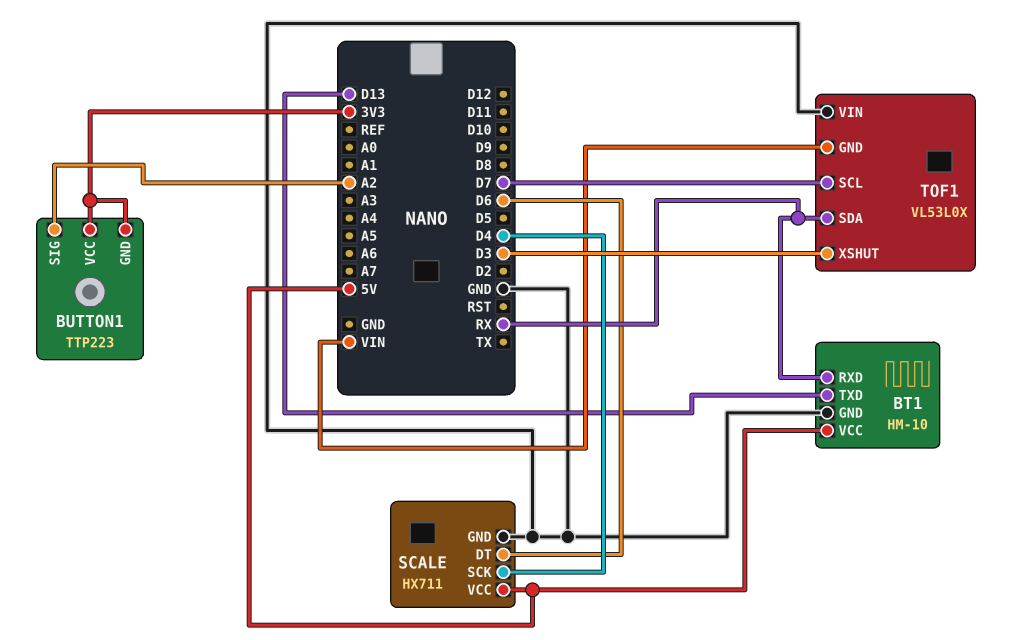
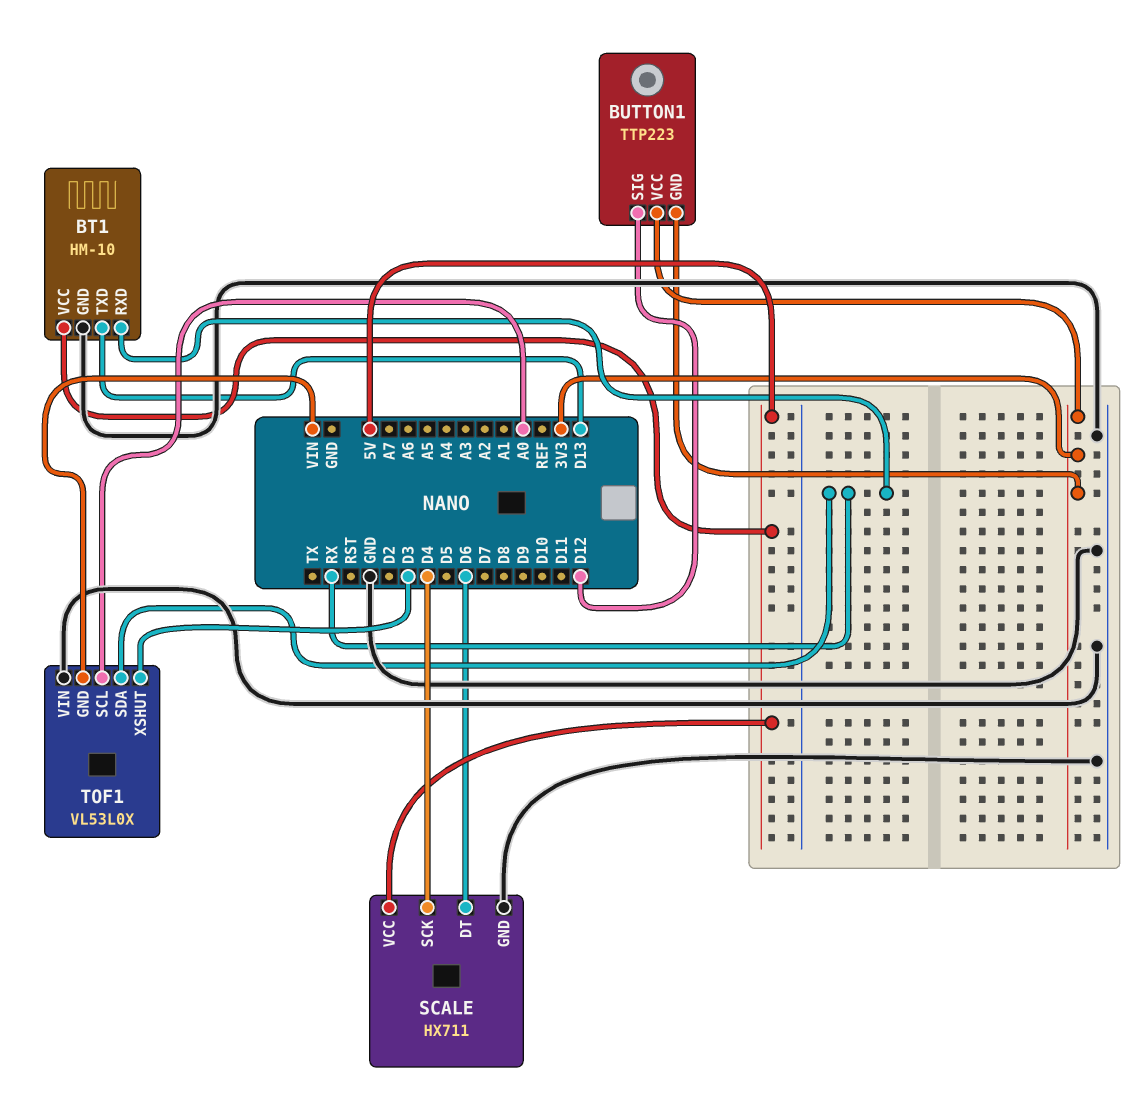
BUTTON1 pin SIG: A2 -> D12
TOF1 pin SCL: D7 -> A0

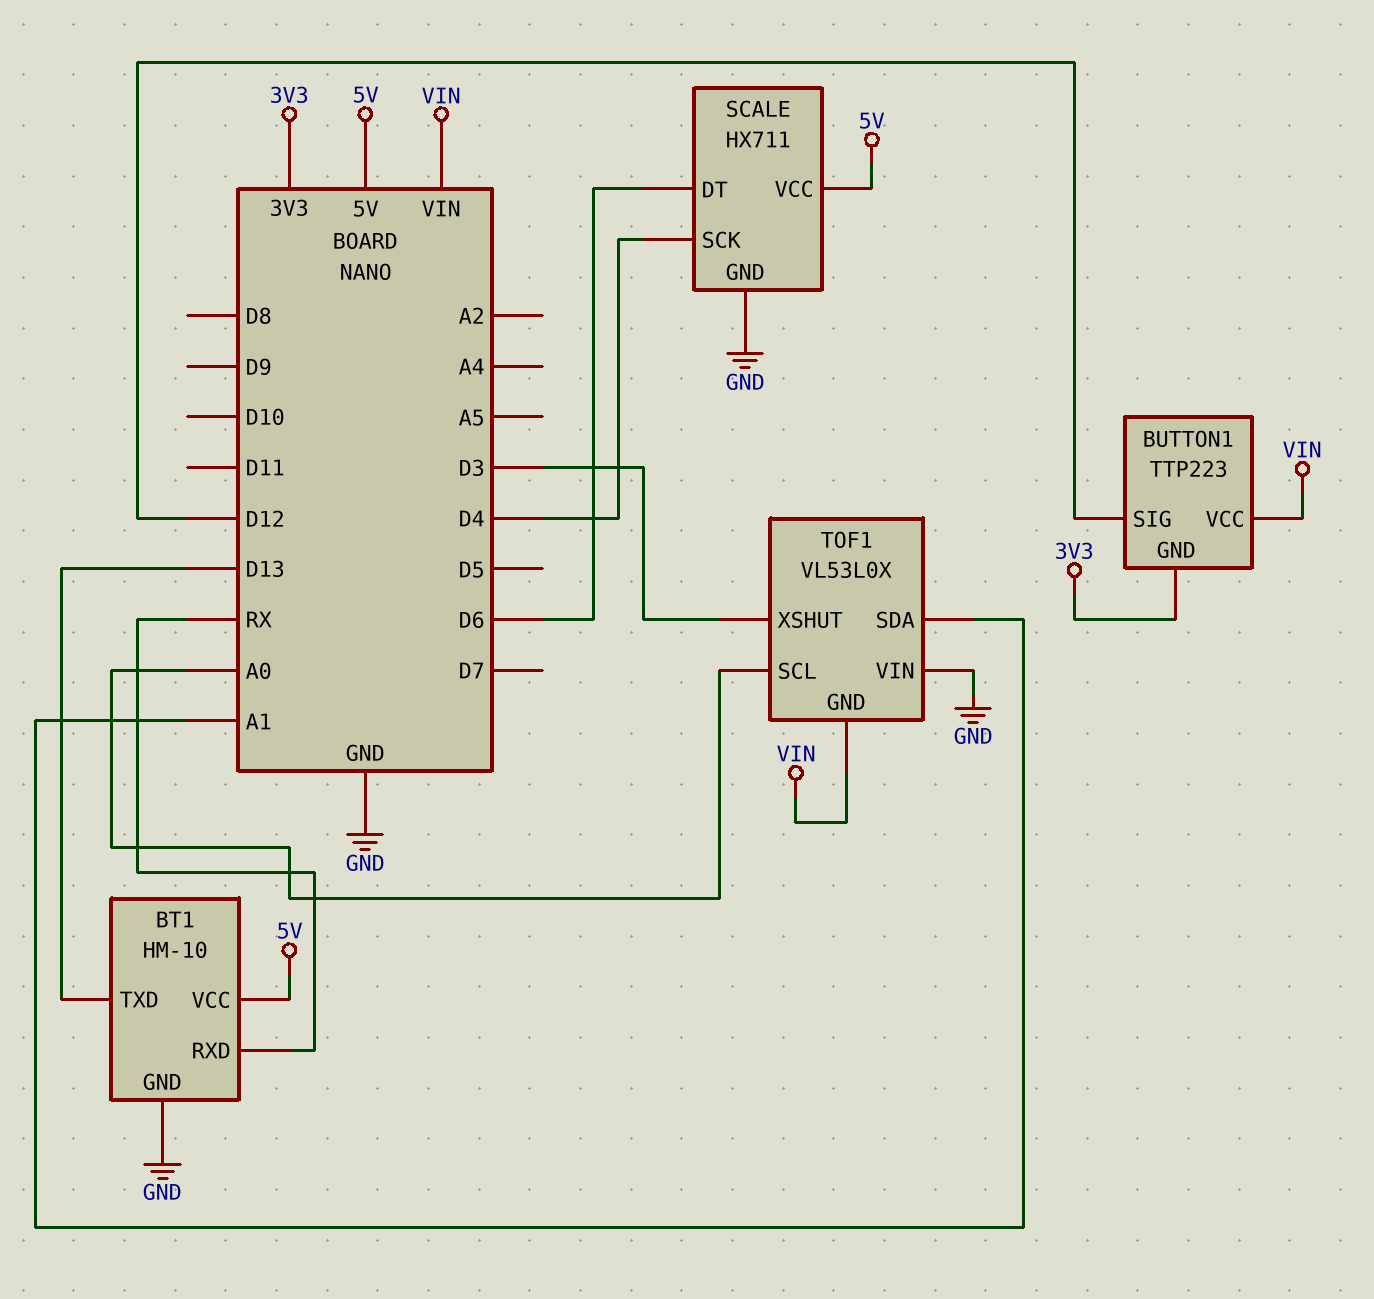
BUTTON1 pin VCC: 3V3 -> VIN
TOF1 pin SDA: RX -> A1

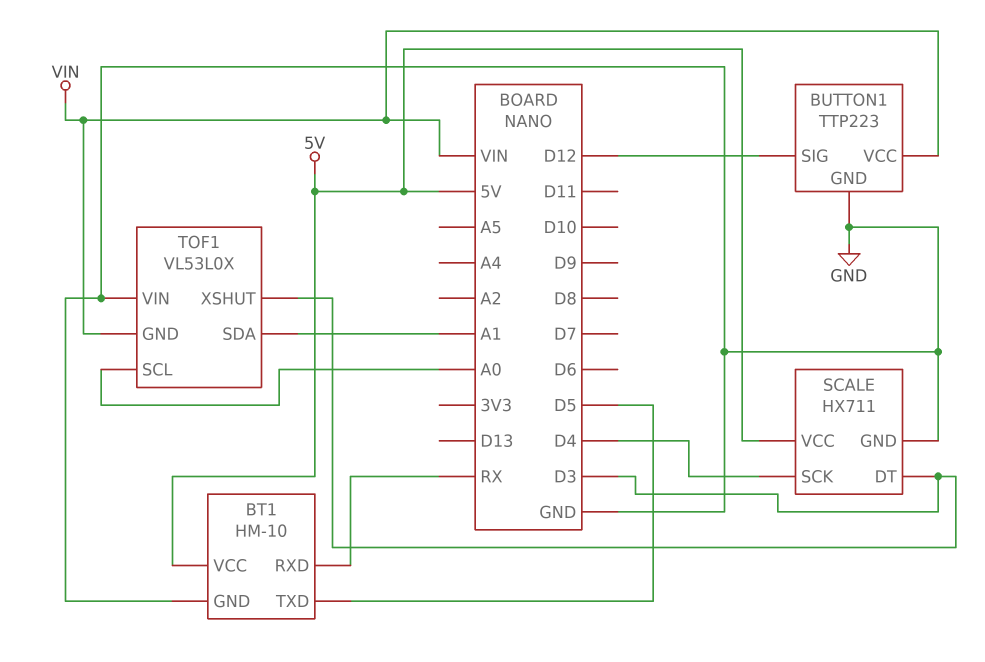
BT1 pin TXD: D13 -> D5
BUTTON1 pin GND: 3V3 -> GND
SCALE pin DT: D6 -> D3

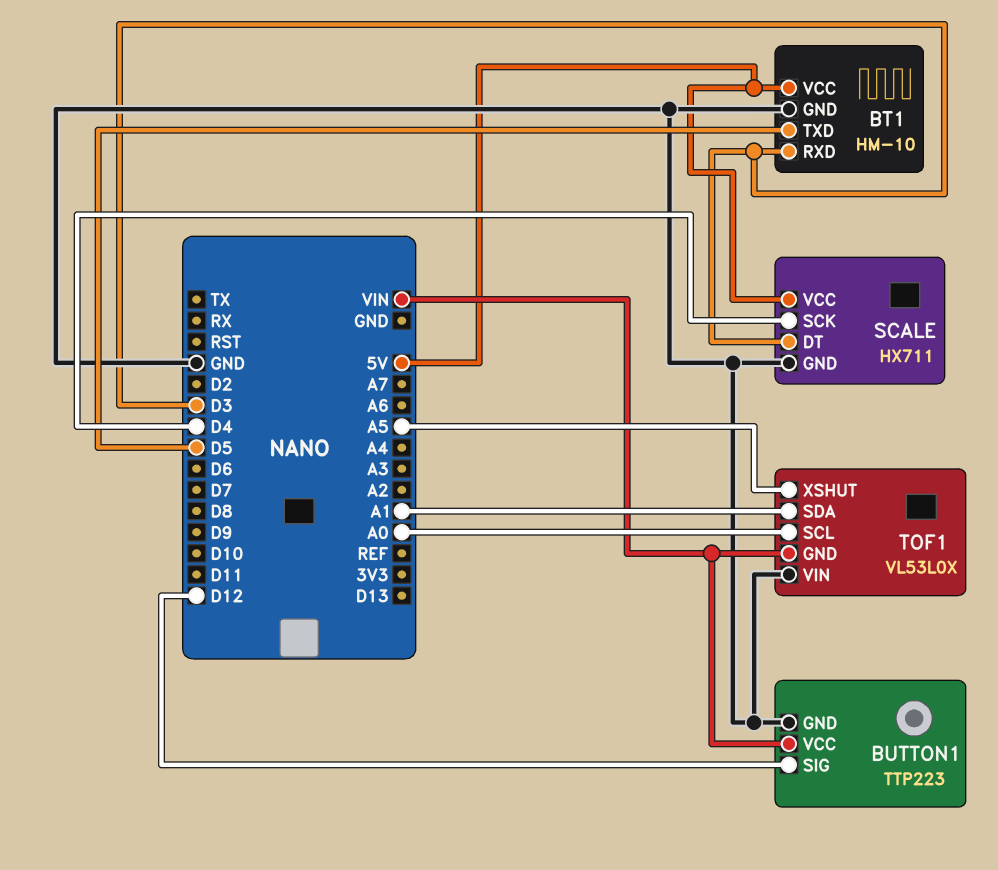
BT1 pin RXD: RX -> D3
TOF1 pin XSHUT: D3 -> A5

